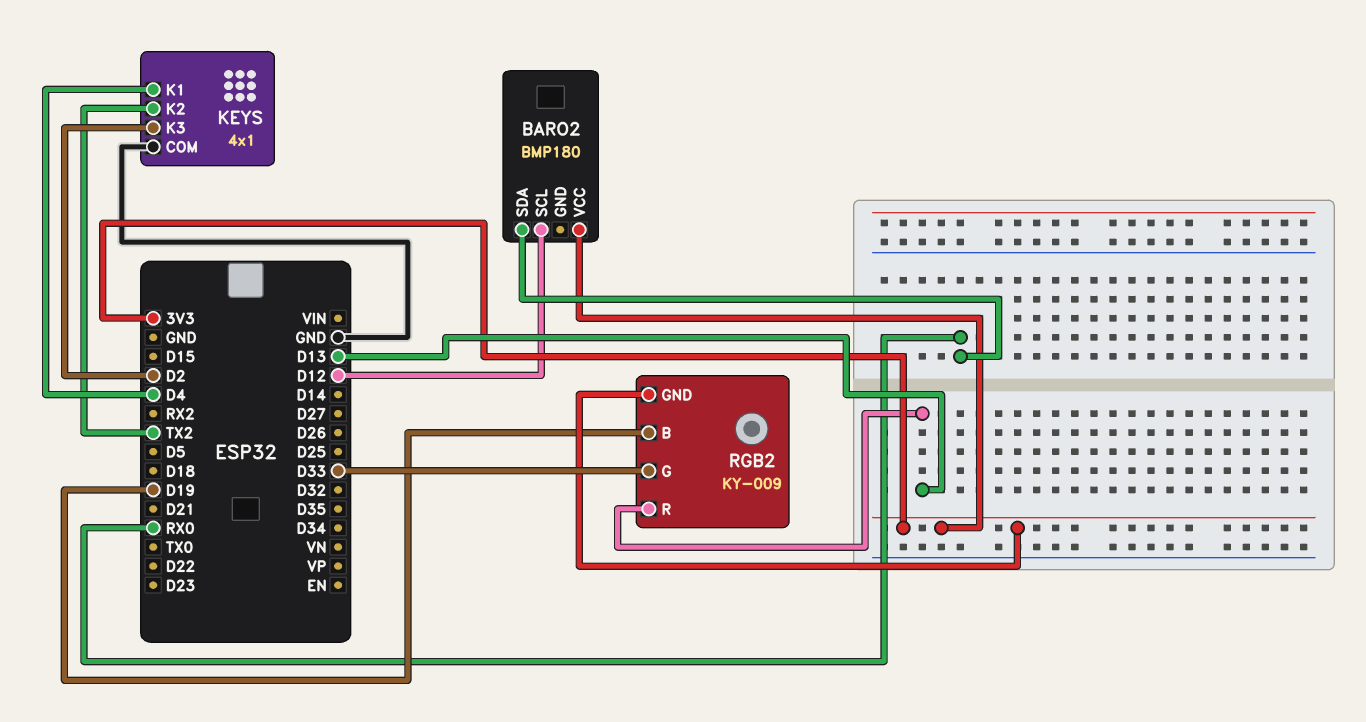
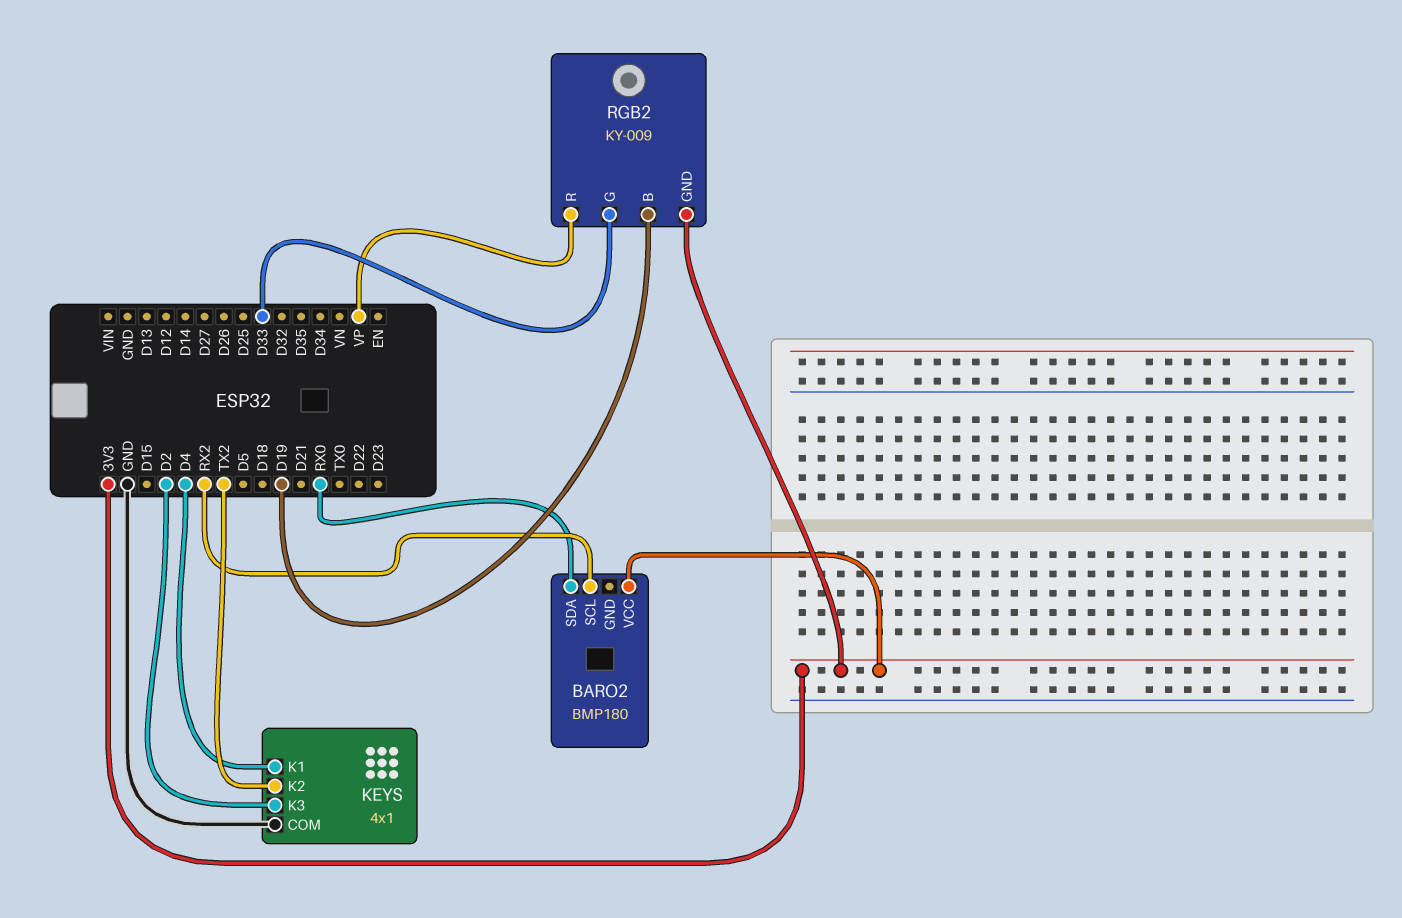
BARO2 pin SCL: D12 -> RX2
RGB2 pin R: D13 -> VP

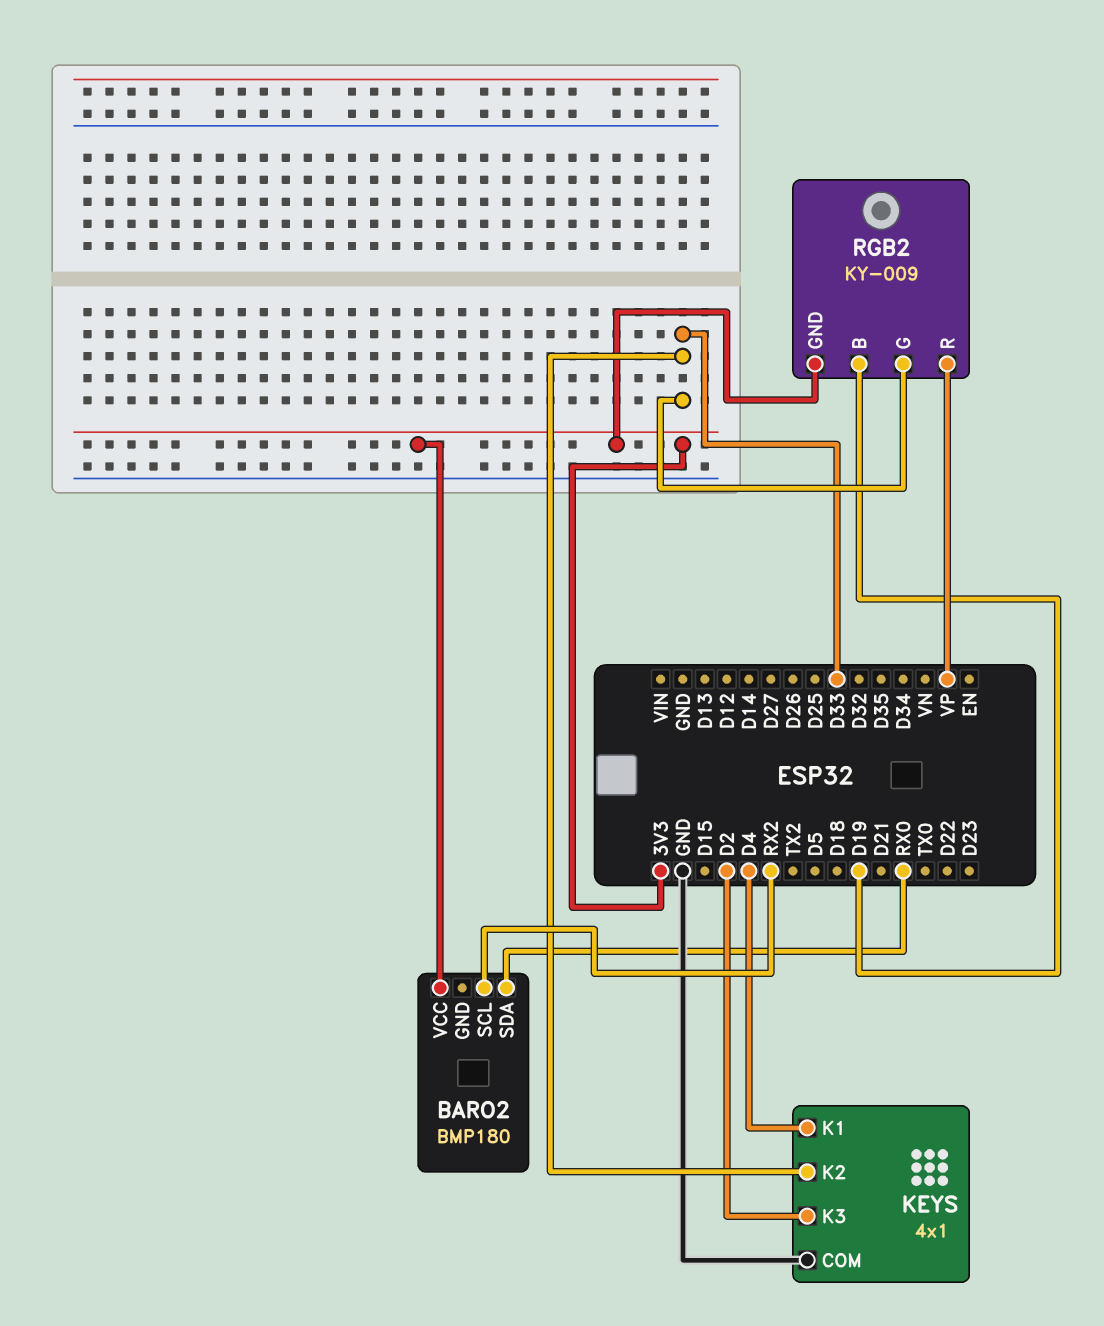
KEYS pin K2: TX2 -> D33

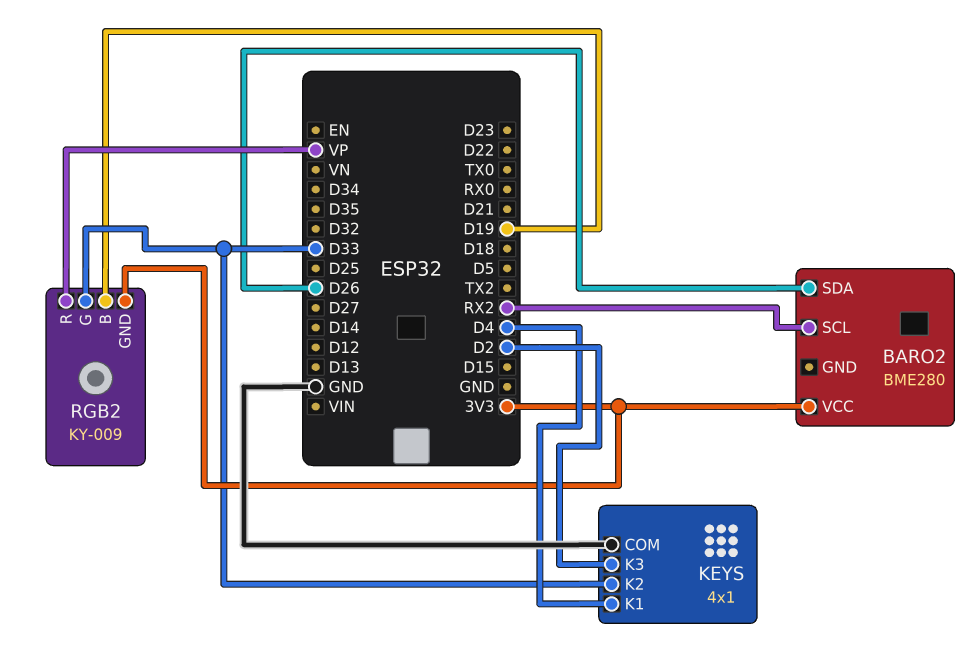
BARO2: BMP180 -> BME280
BARO2 pin SDA: RX0 -> D26

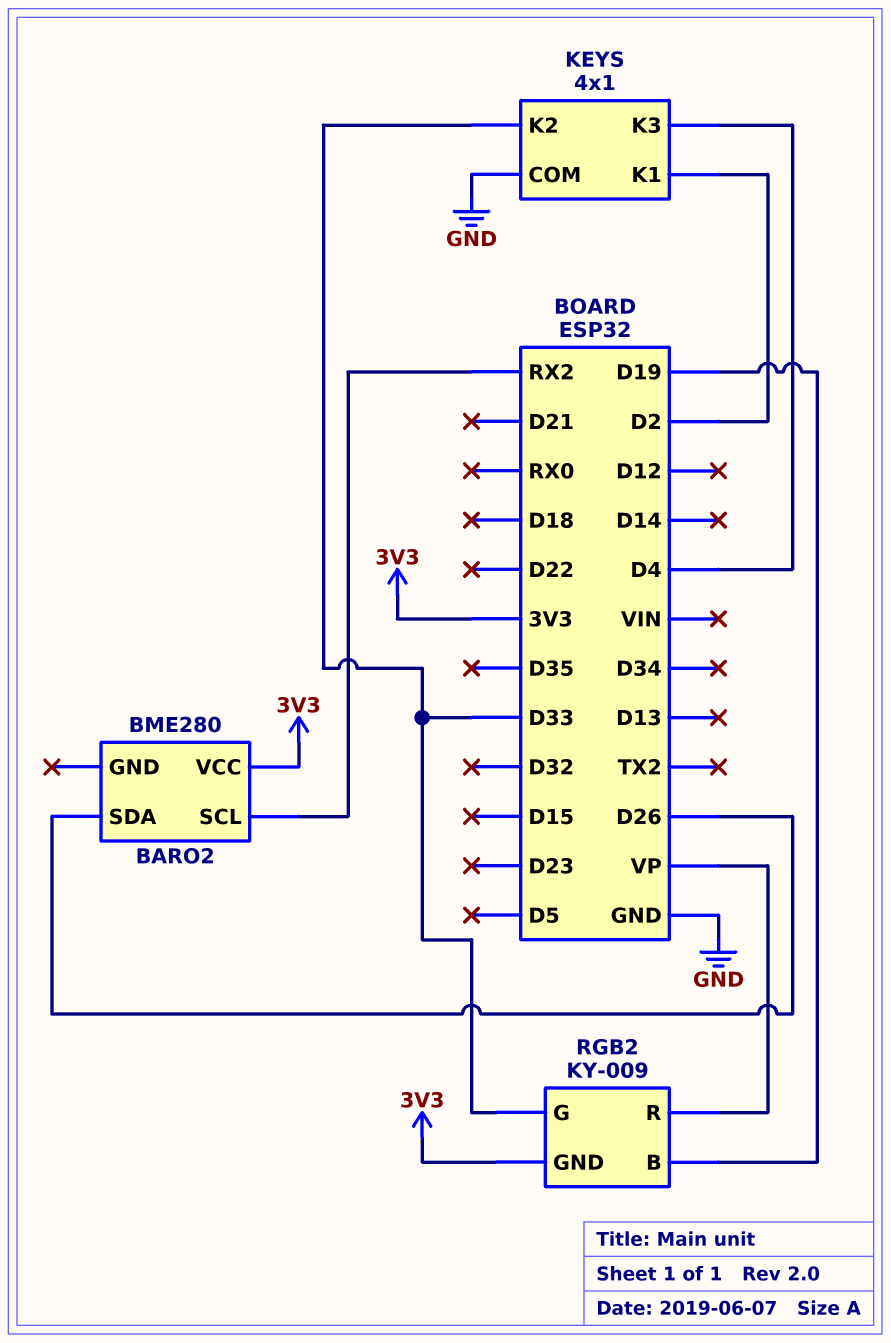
KEYS pin K1: D4 -> D2
KEYS pin K3: D2 -> D4

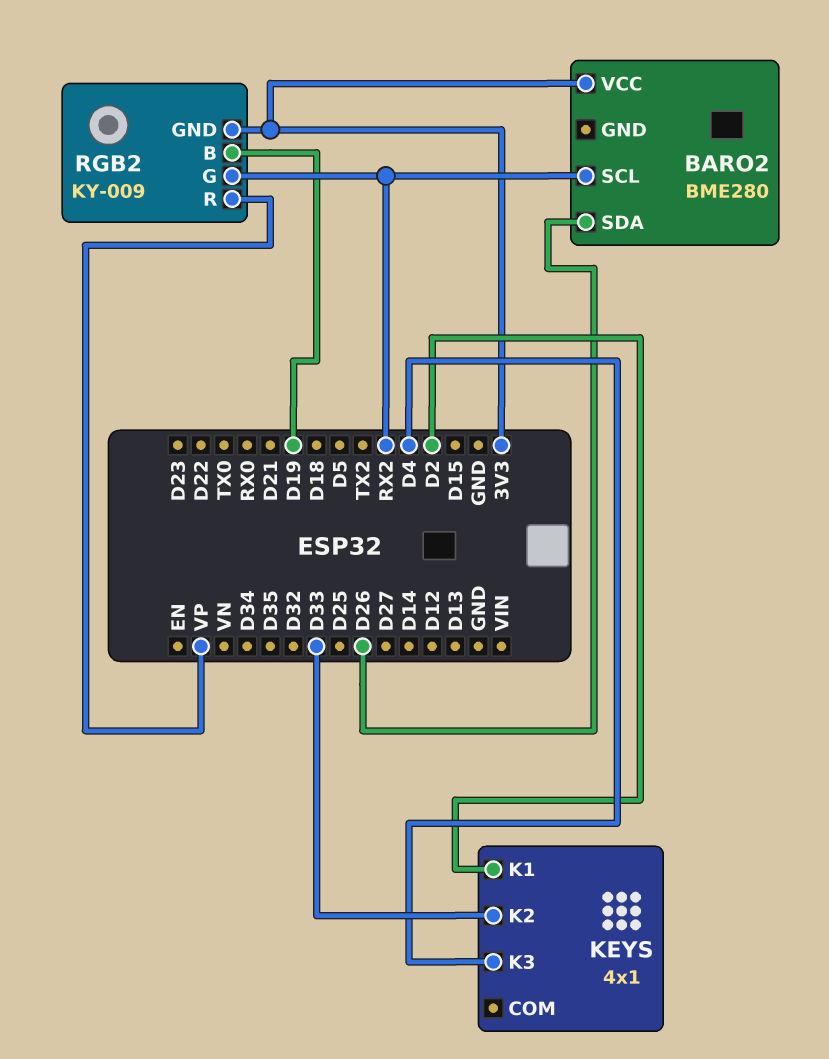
KEYS pin COM: GND -> none
RGB2 pin G: D33 -> RX2

